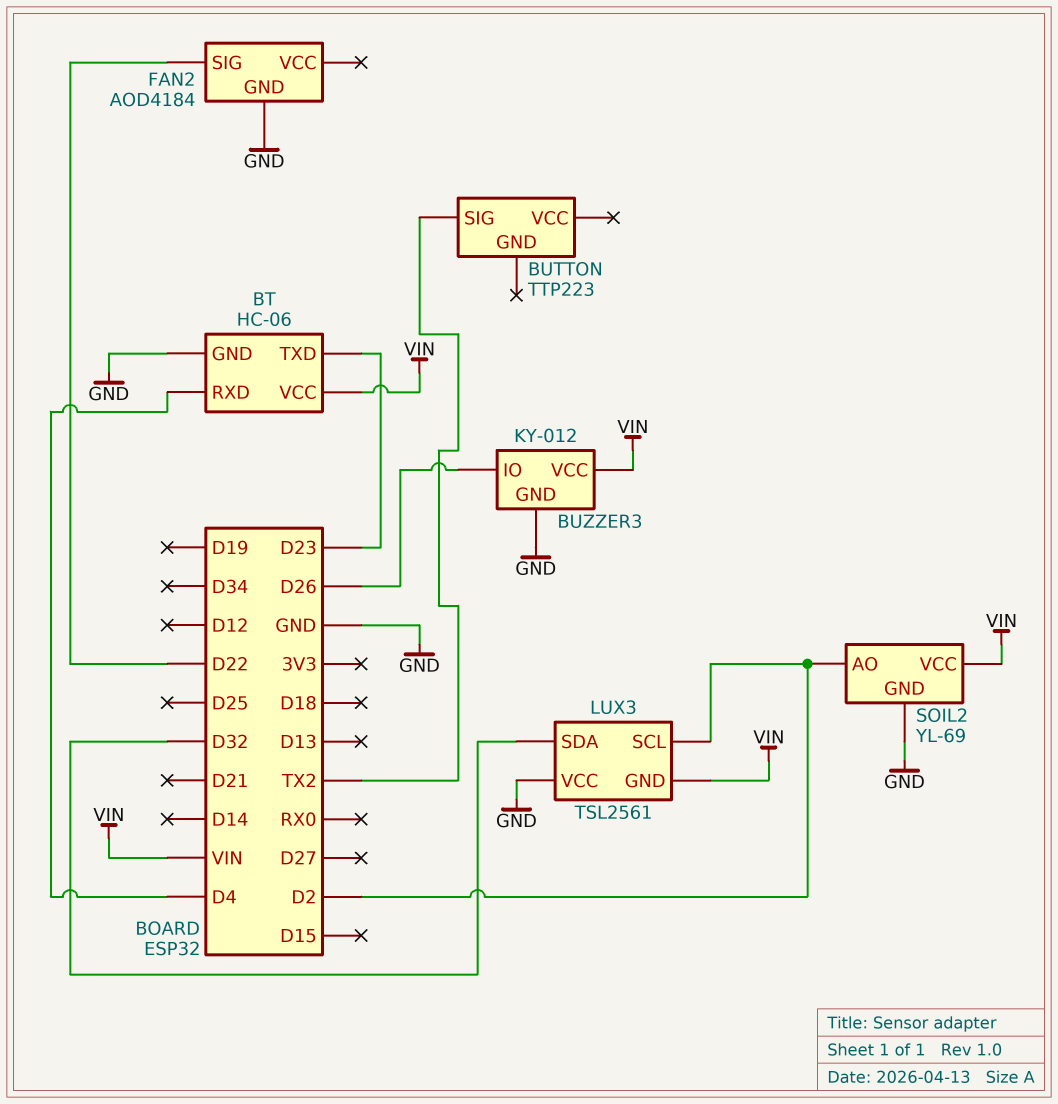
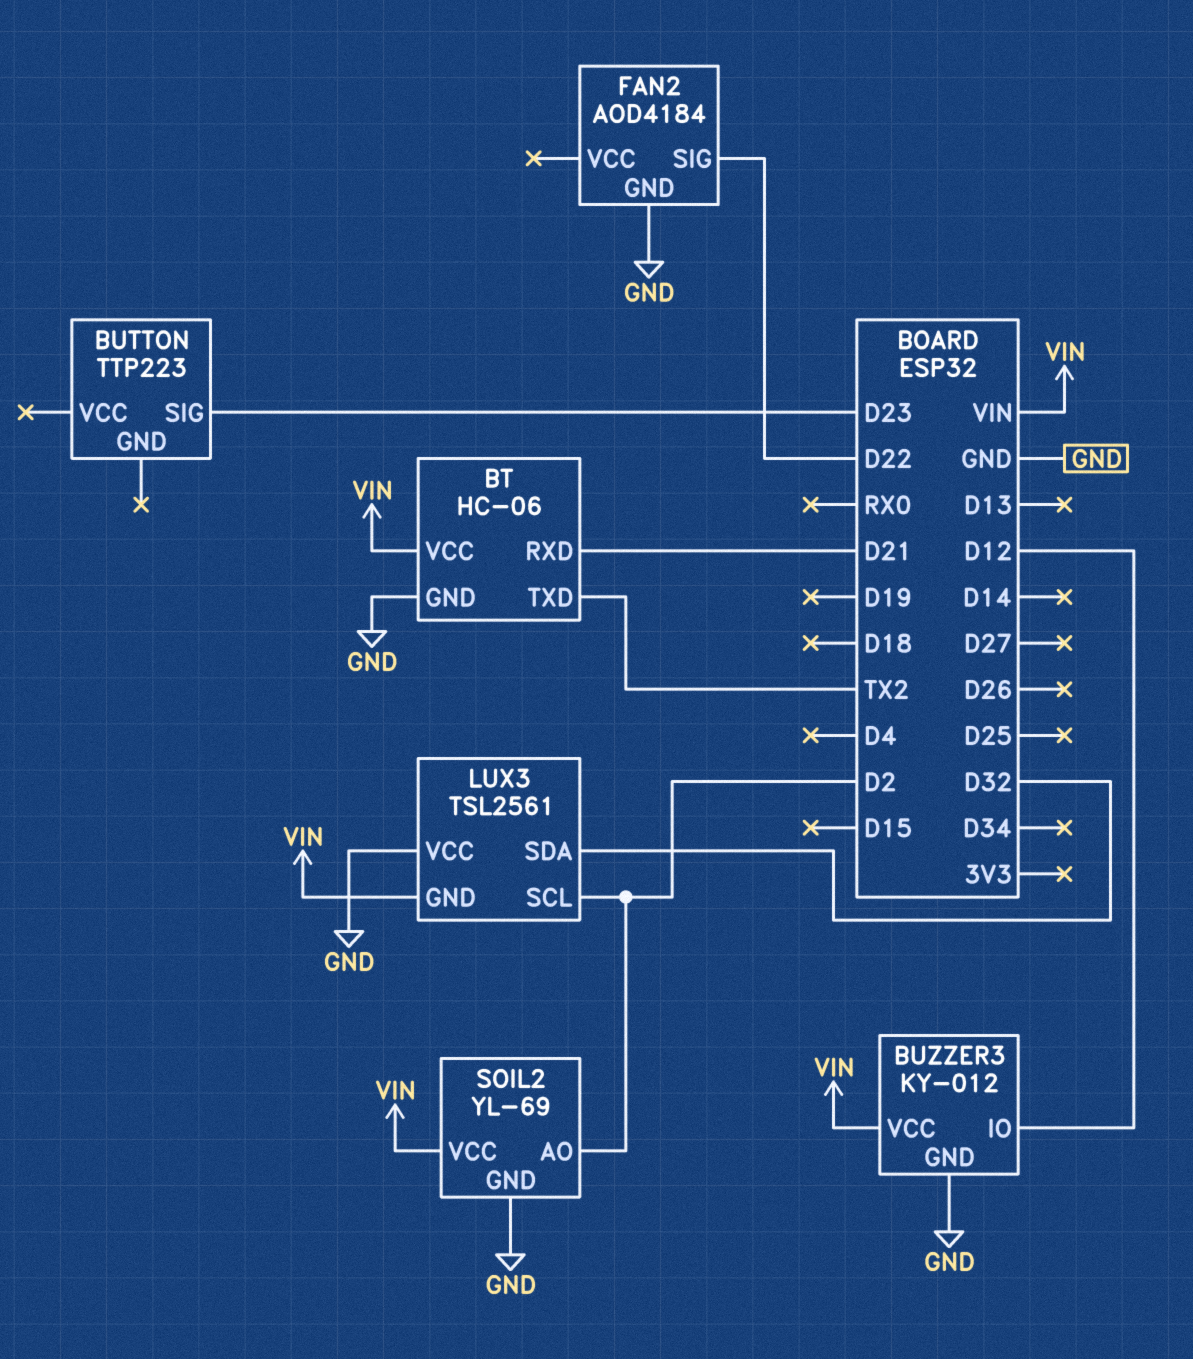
BT pin RXD: D4 -> D21
BT pin TXD: D23 -> TX2
BUTTON pin SIG: TX2 -> D23
BUZZER3 pin IO: D26 -> D12

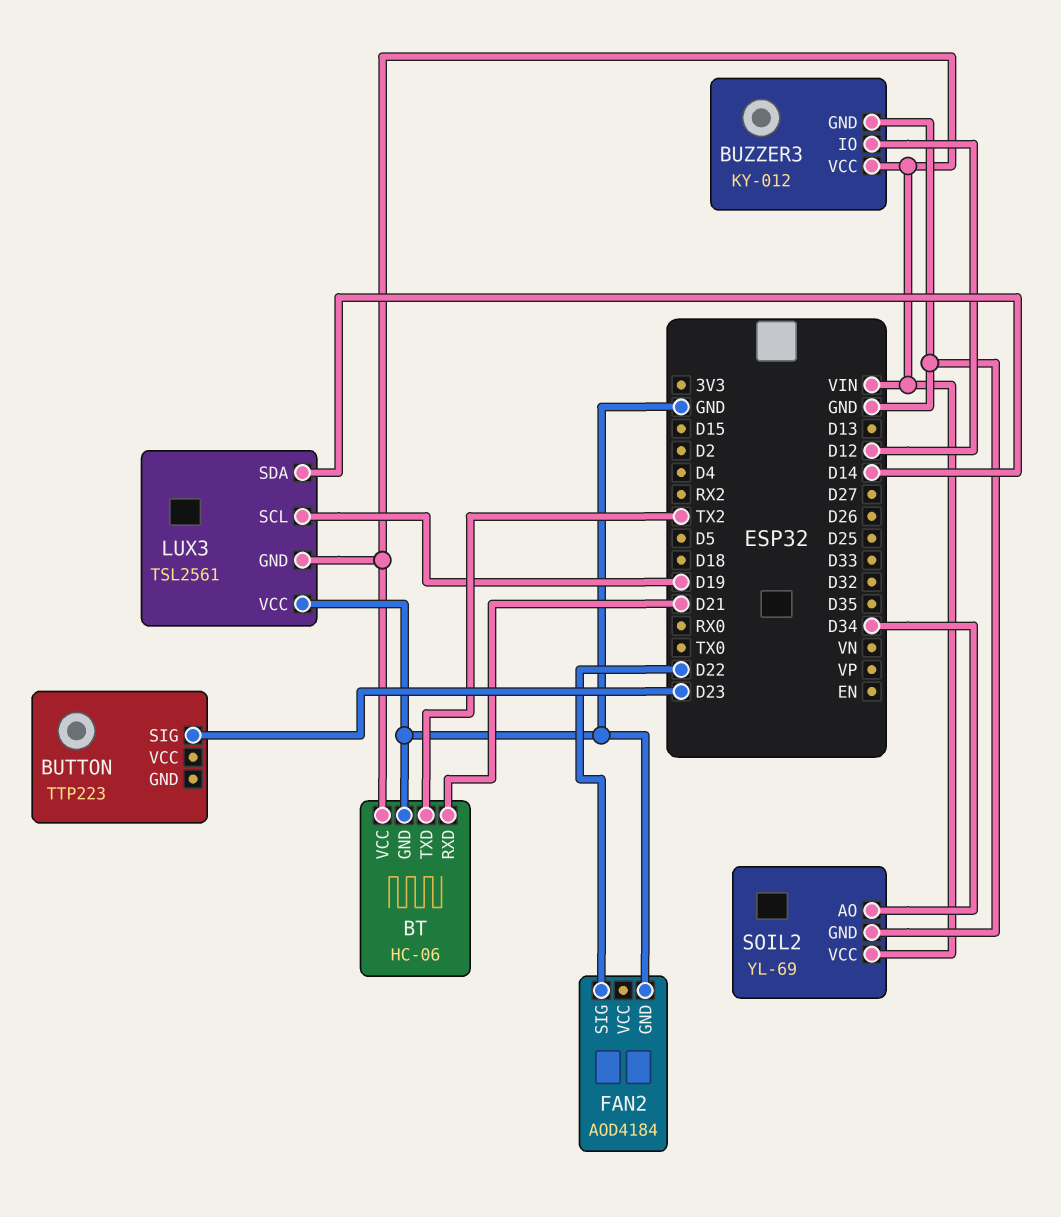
LUX3 pin SCL: D2 -> D19
LUX3 pin SDA: D32 -> D14
SOIL2 pin AO: D2 -> D34

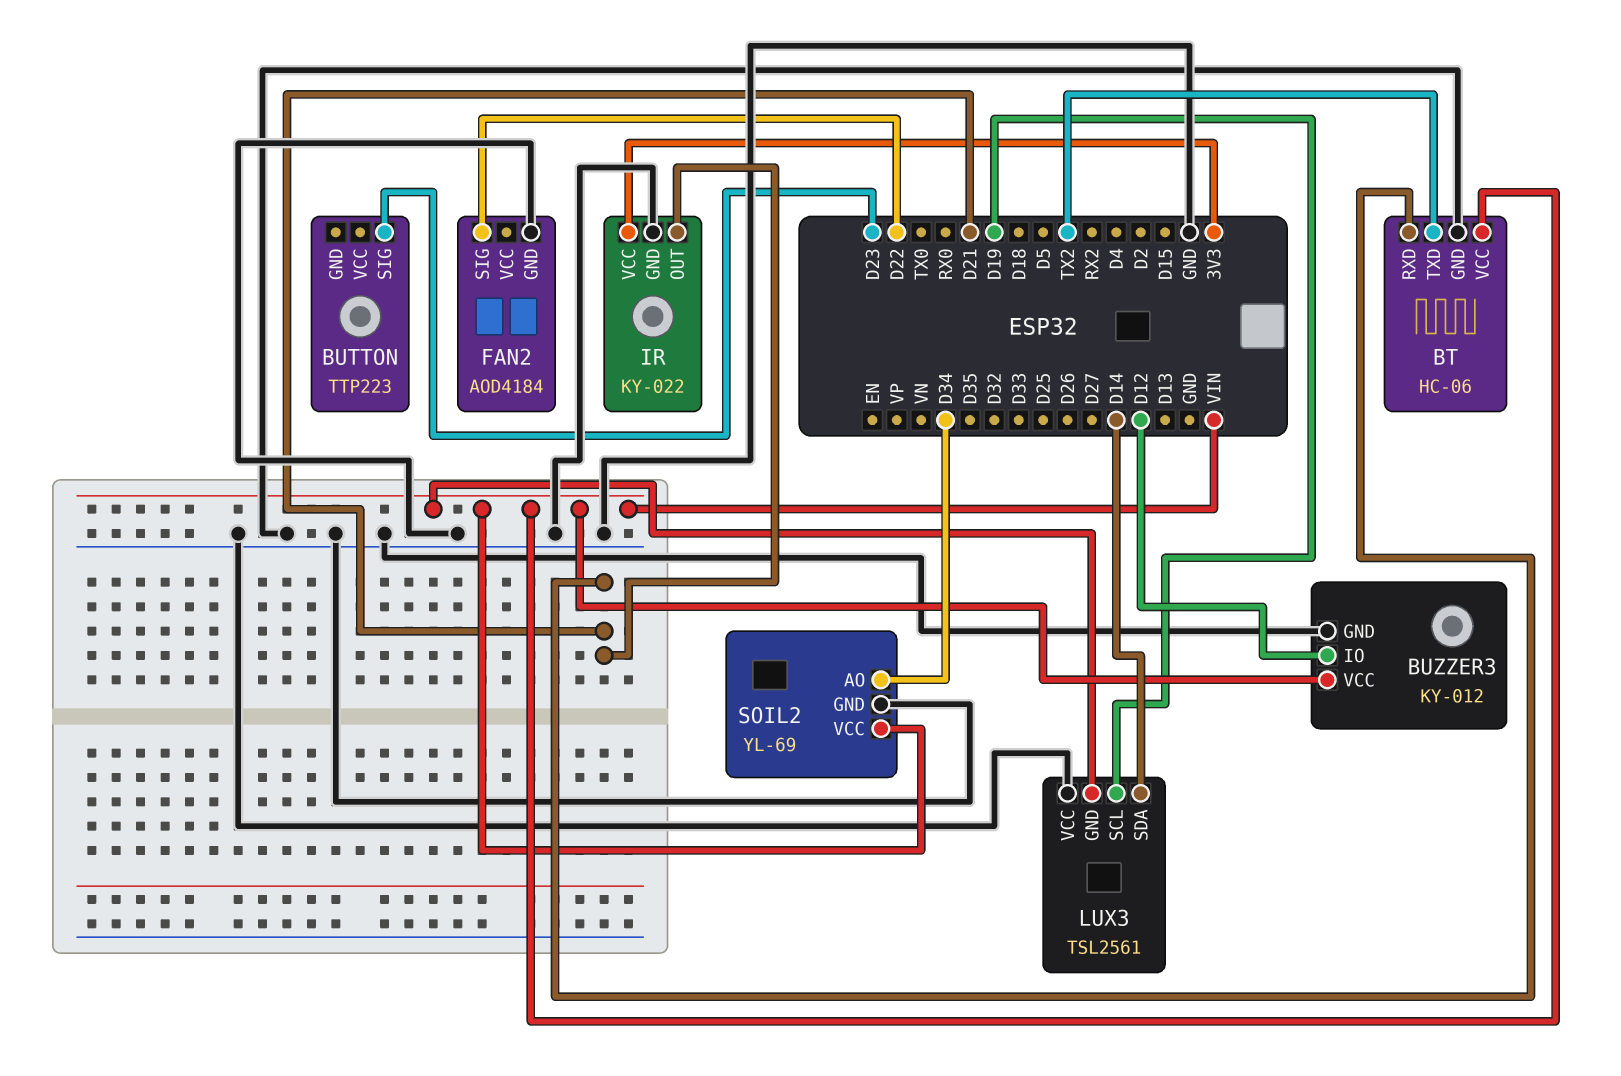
IR: none -> KY-022
IR pin GND: none -> GND
IR pin OUT: none -> D21
IR pin VCC: none -> 3V3

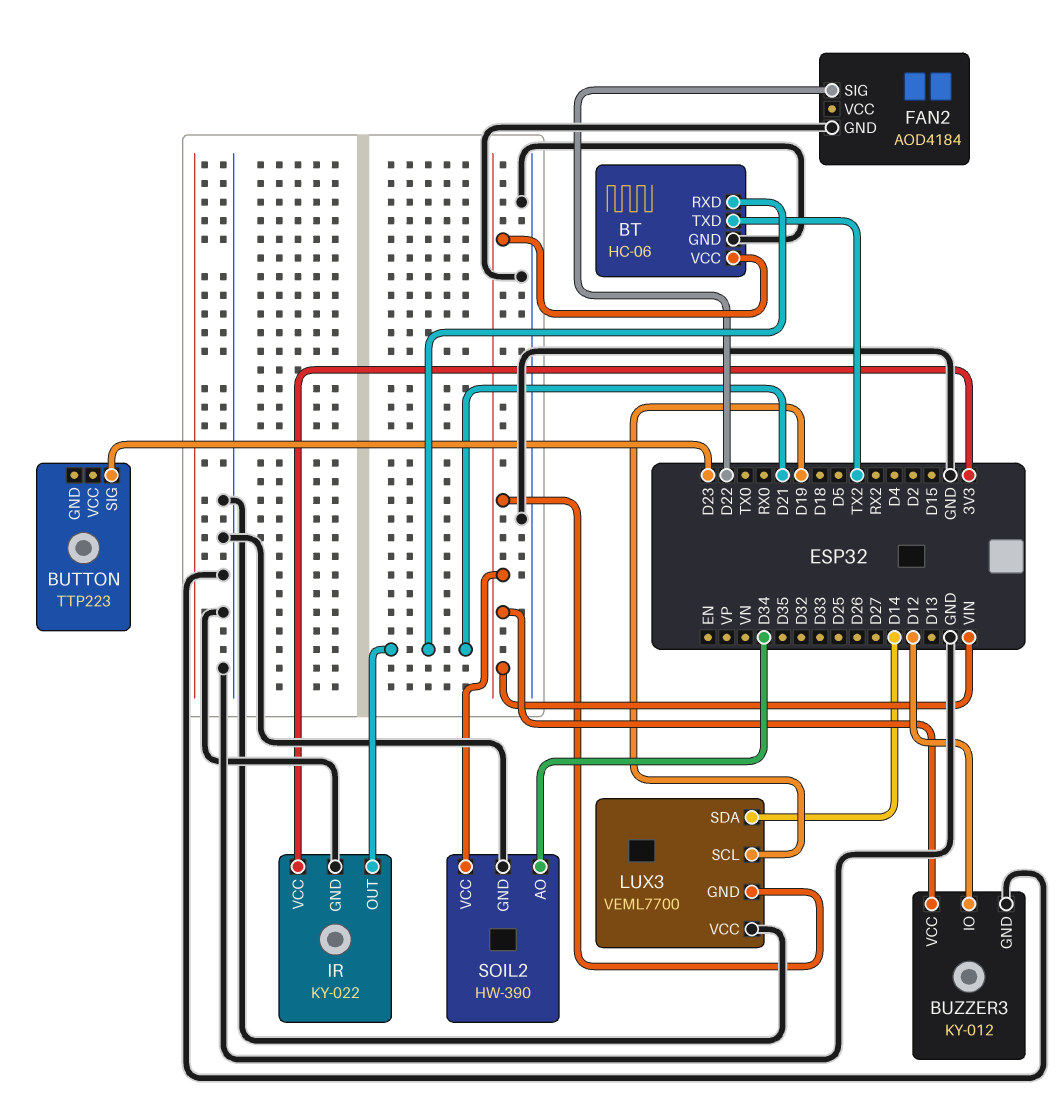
LUX3: TSL2561 -> VEML7700
SOIL2: YL-69 -> HW-390

